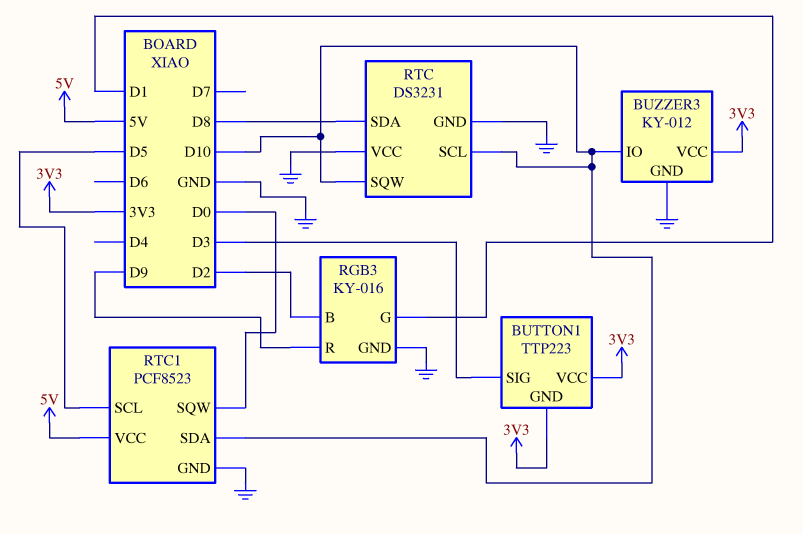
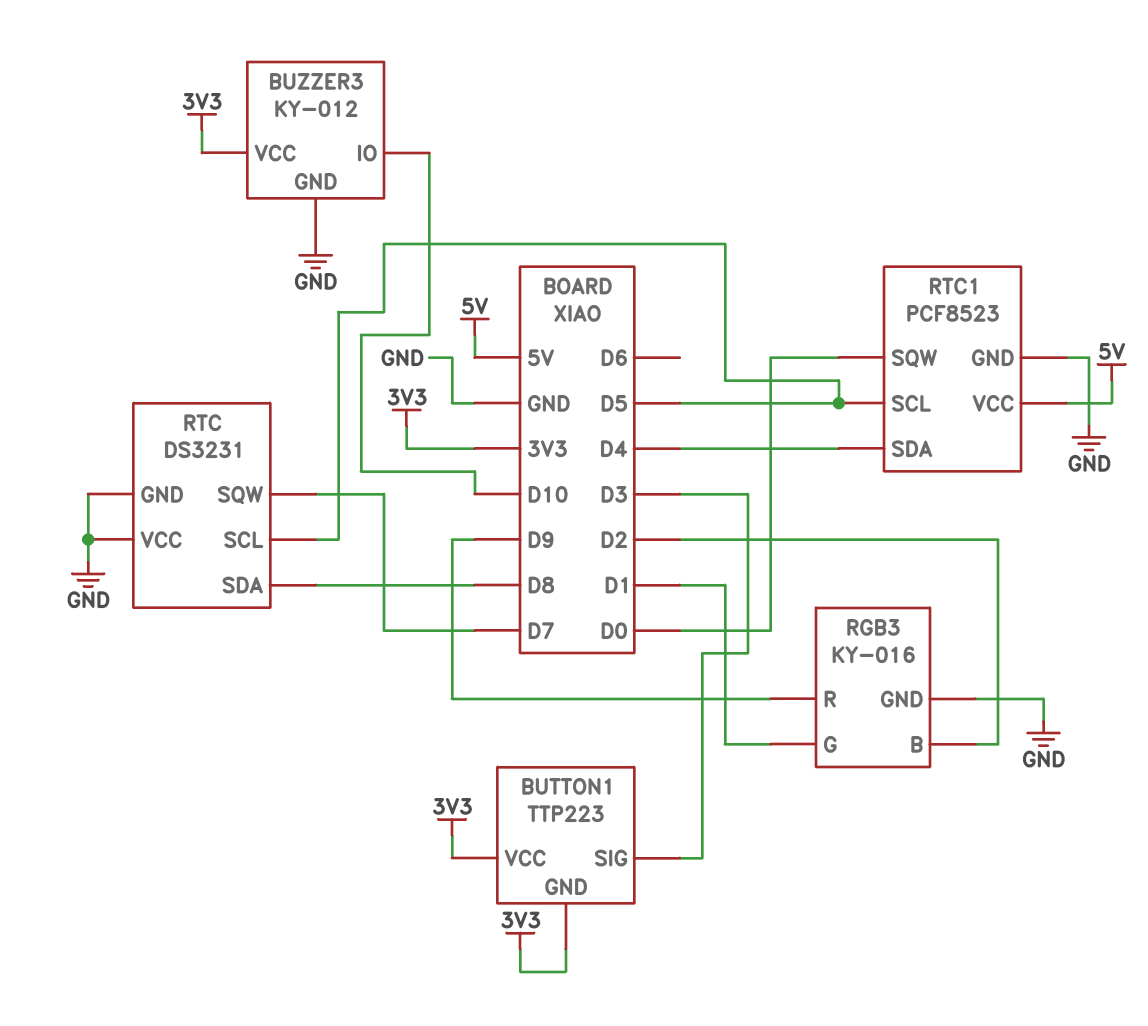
RTC pin SCL: D10 -> D5
RTC pin SQW: D10 -> D7
RTC1 pin SDA: D10 -> D4

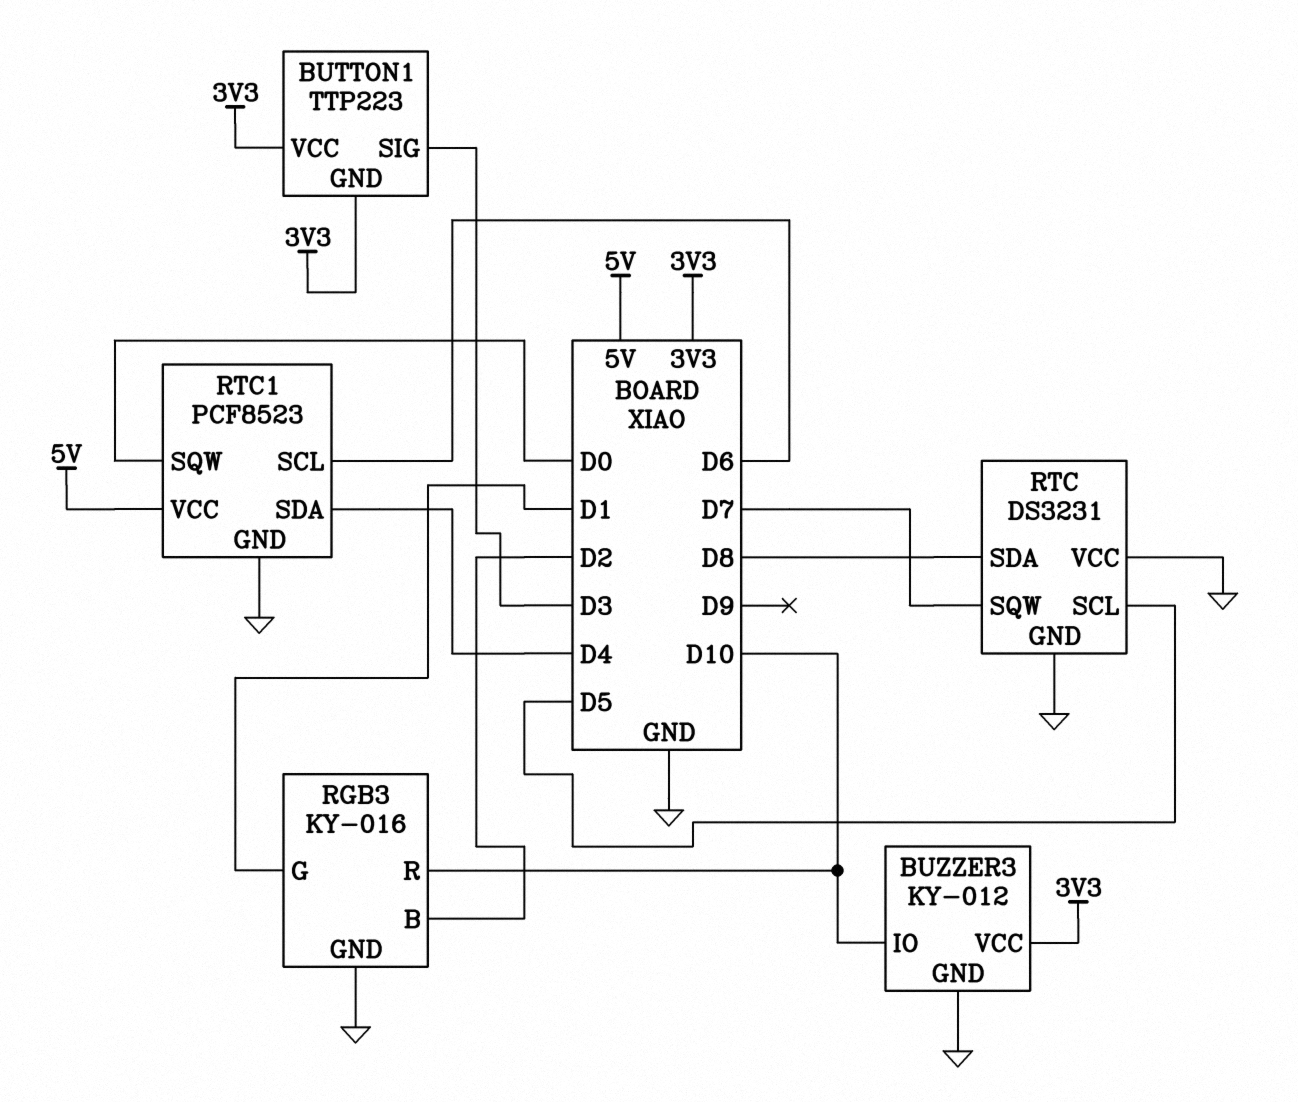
RGB3 pin R: D9 -> D10
RTC1 pin SCL: D5 -> D6

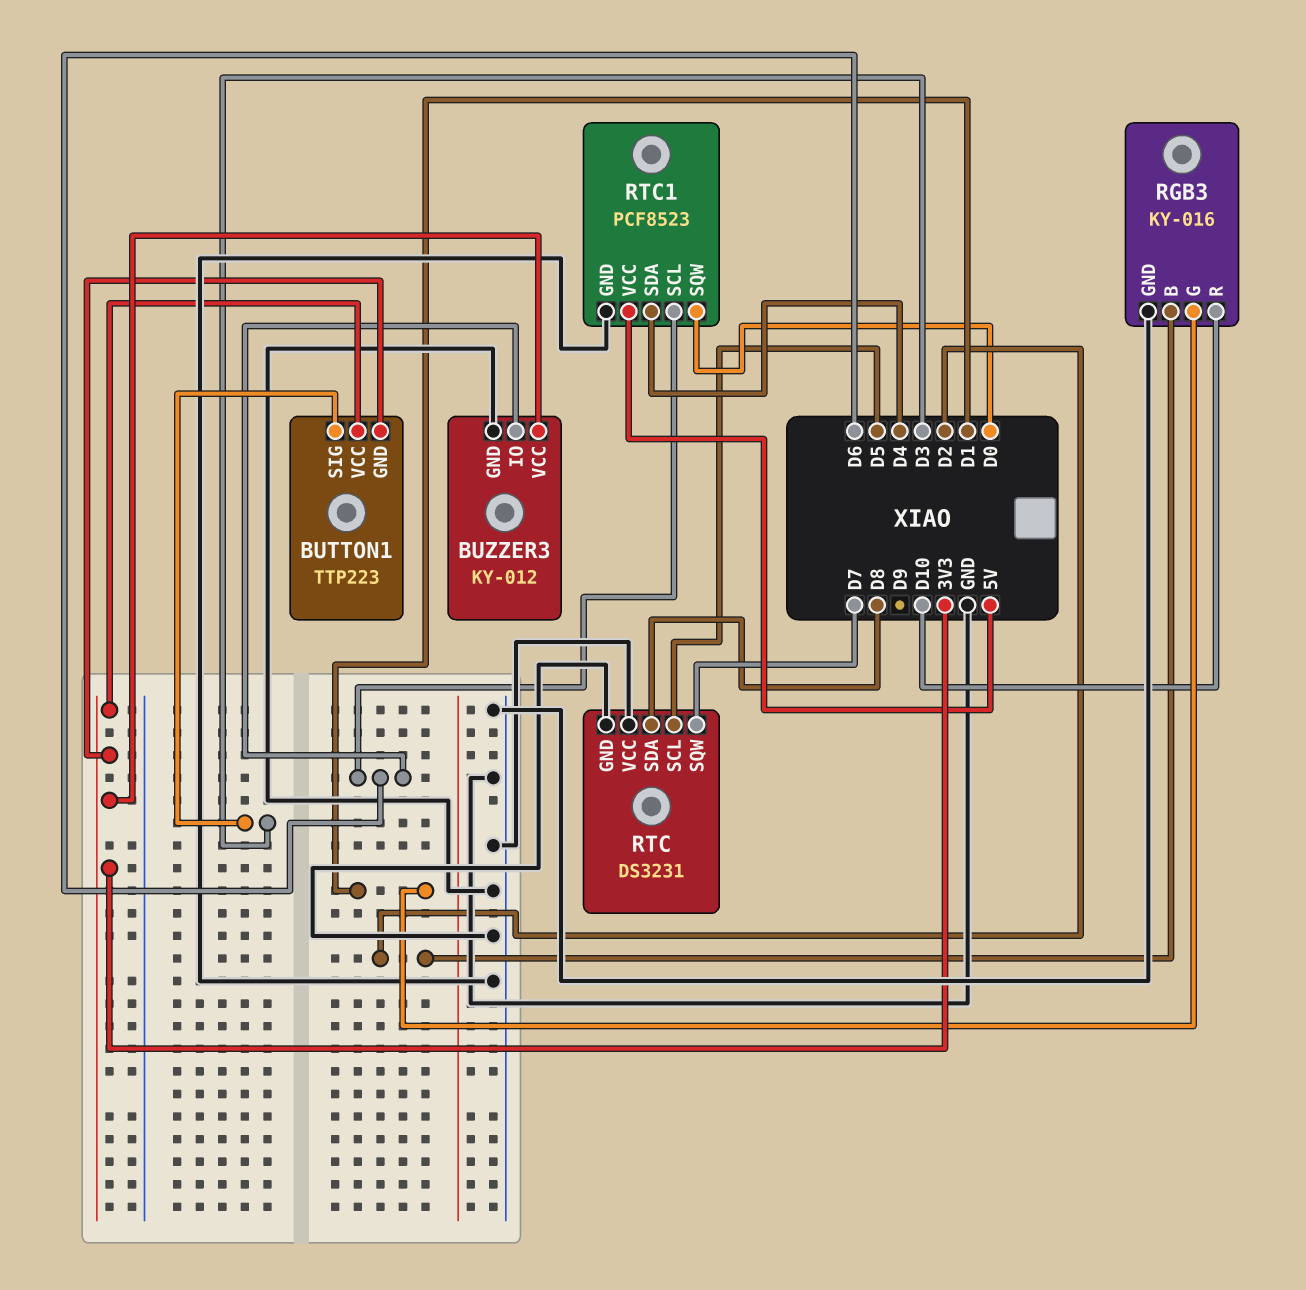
BUZZER3 pin IO: D10 -> D6

